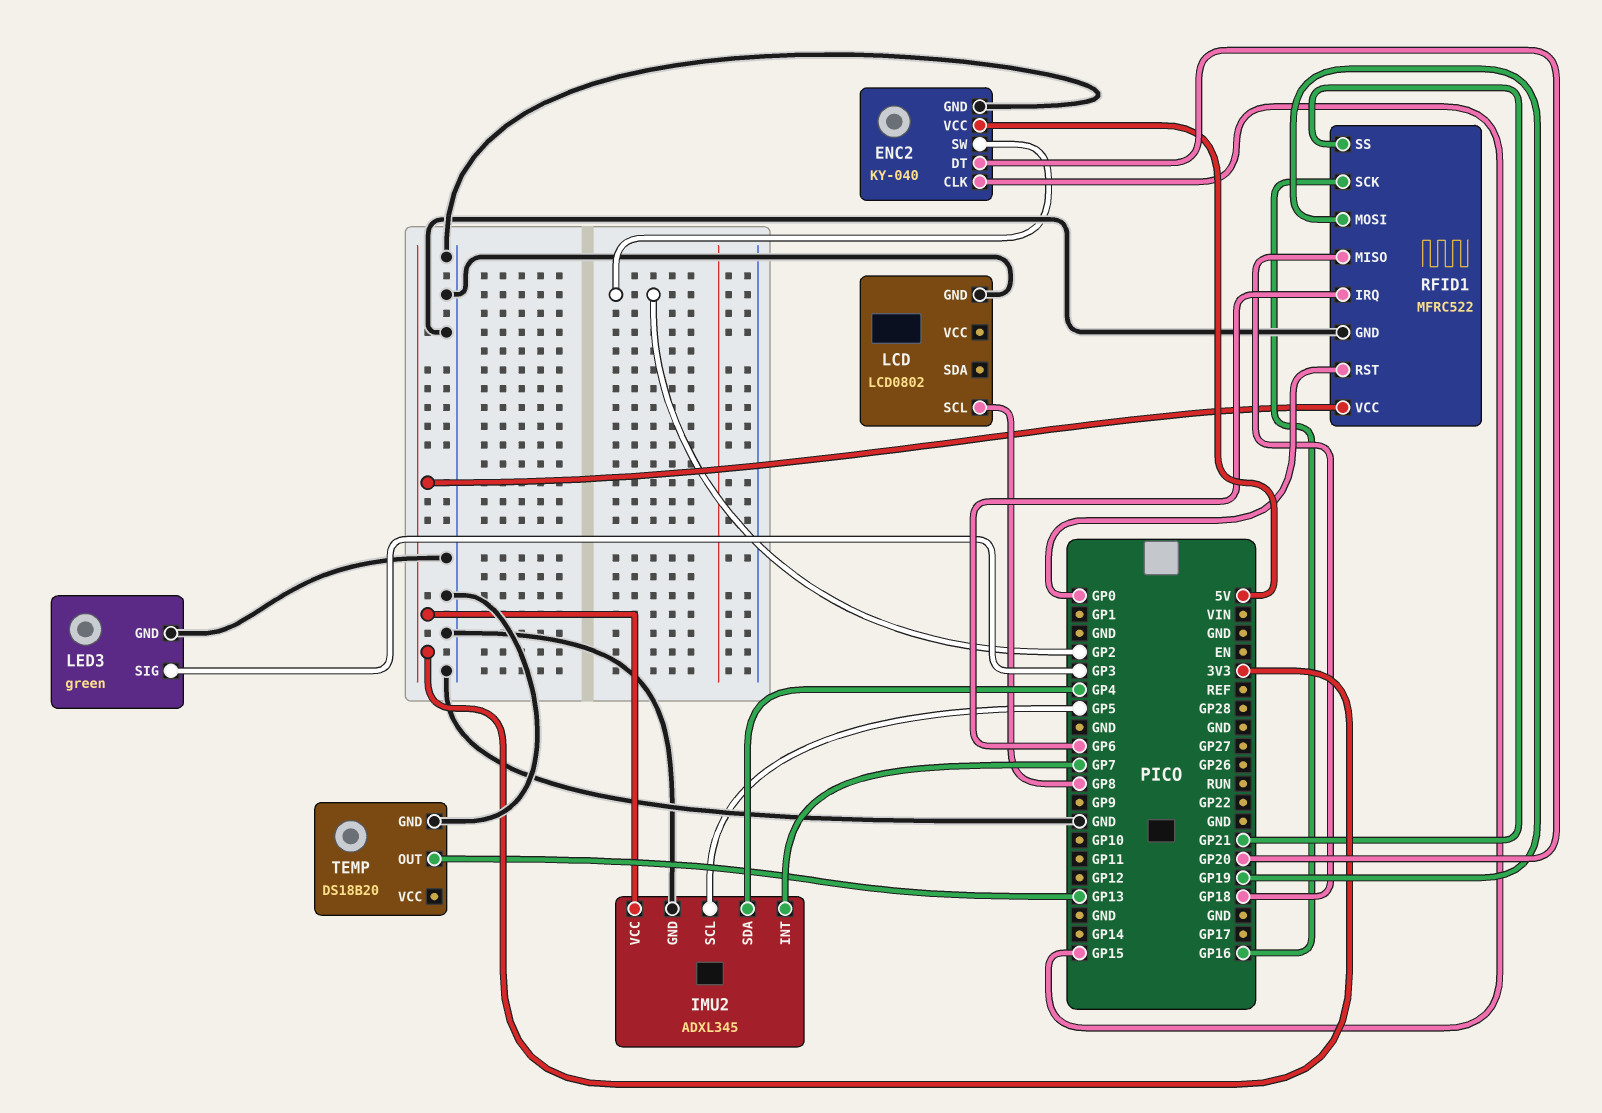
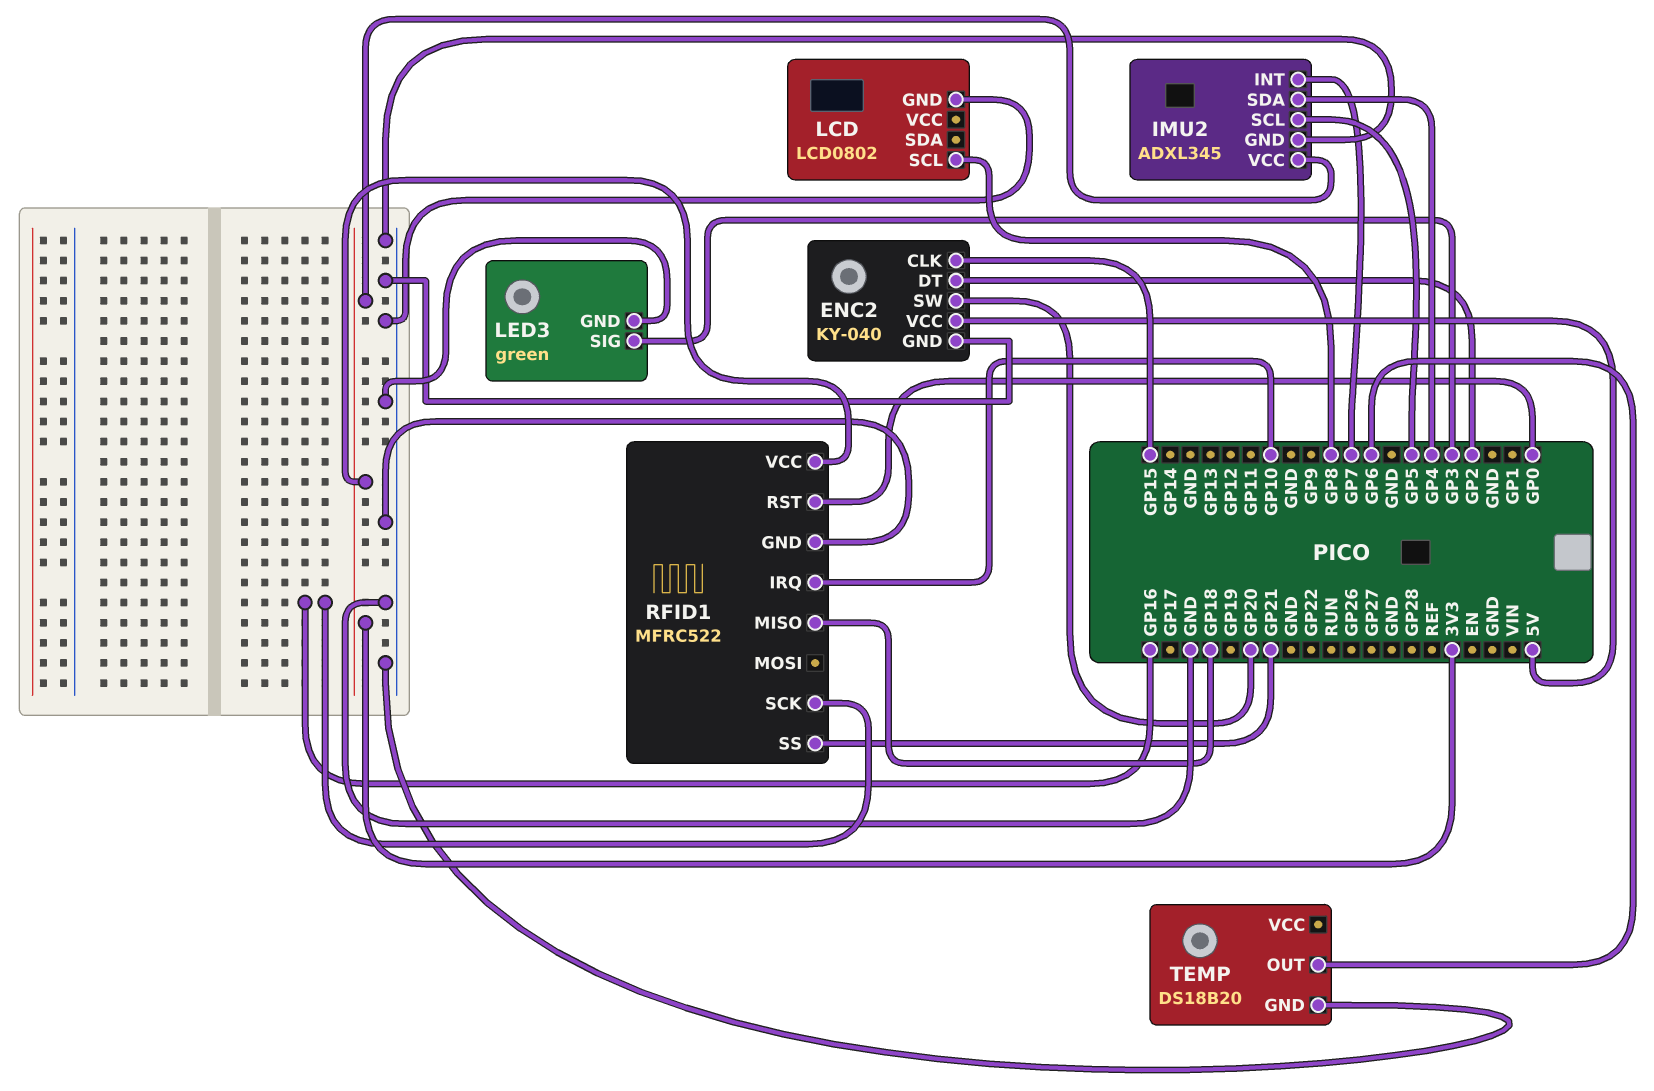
ENC2 pin DT: GP20 -> GP2
ENC2 pin SW: GP2 -> GP20
RFID1 pin IRQ: GP6 -> GP10
RFID1 pin MOSI: GP19 -> none
TEMP pin OUT: GP13 -> GP6

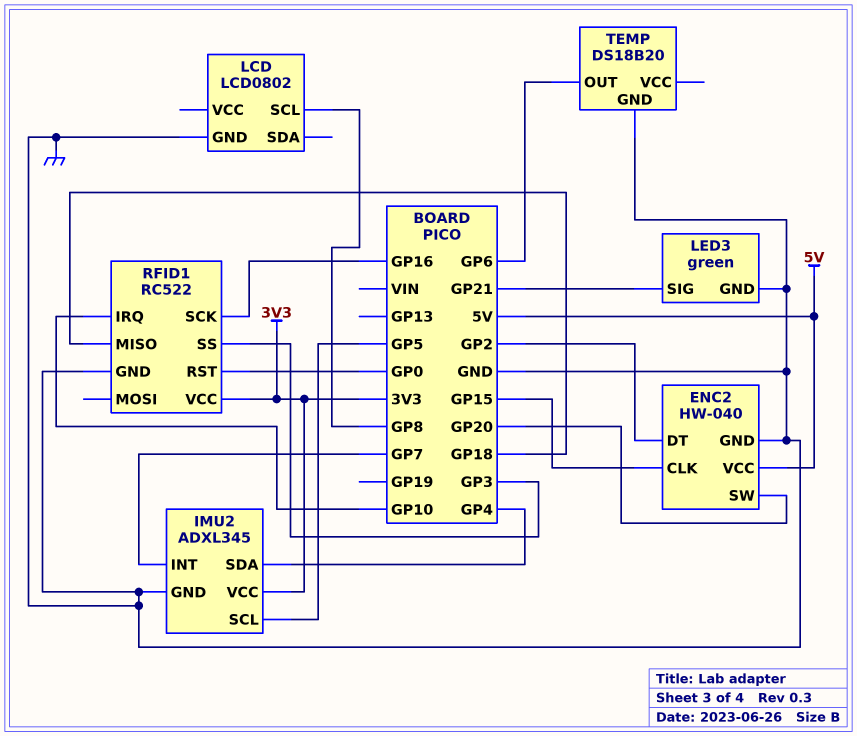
ENC2: KY-040 -> HW-040
LED3 pin SIG: GP3 -> GP21
RFID1: MFRC522 -> RC522
RFID1 pin SS: GP21 -> GP3

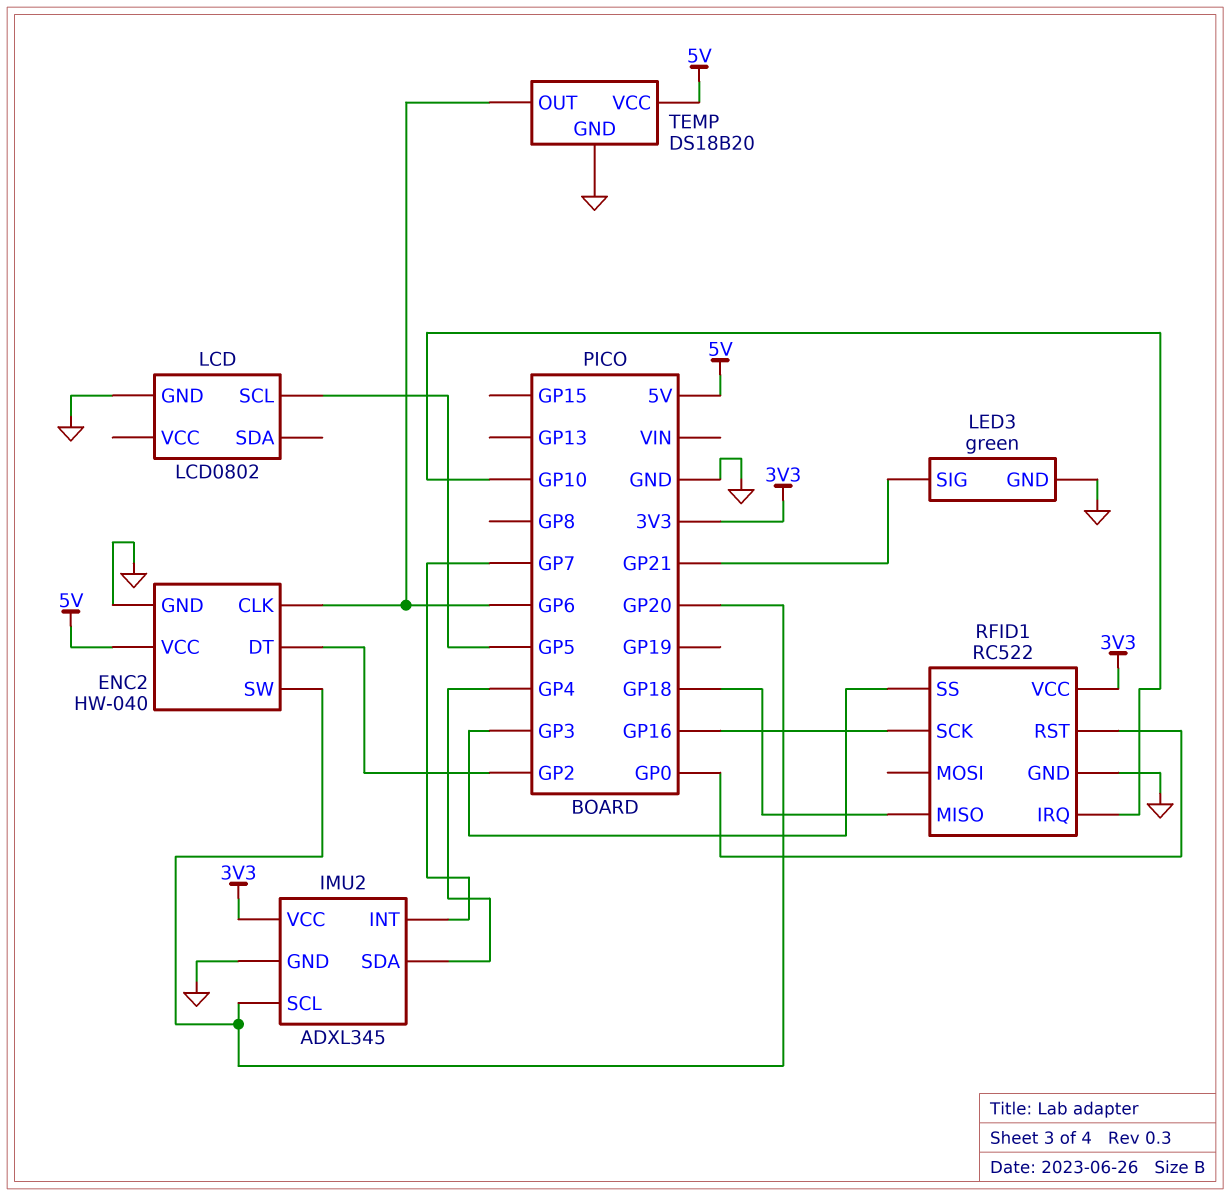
ENC2 pin CLK: GP15 -> GP6
IMU2 pin SCL: GP5 -> GP20
LCD pin SCL: GP8 -> GP5
TEMP pin VCC: none -> 5V

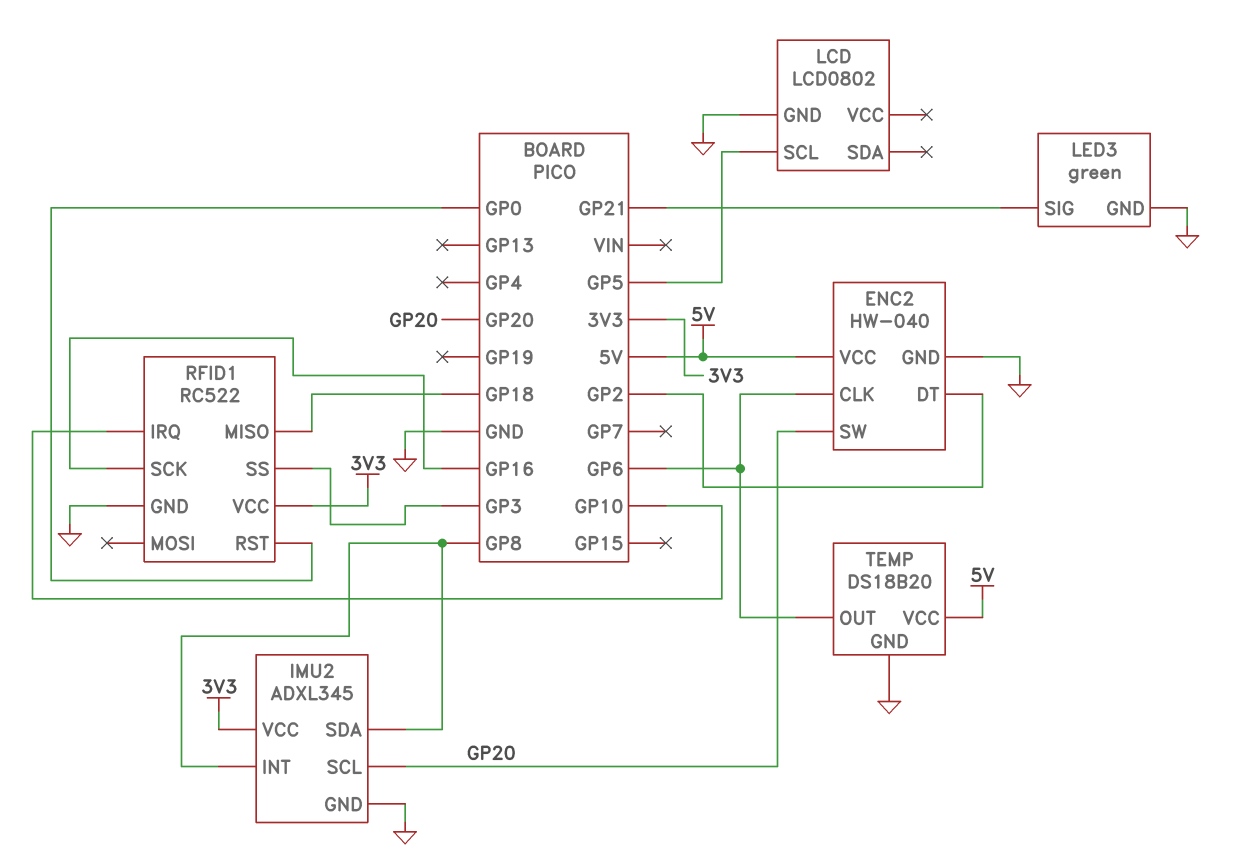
IMU2 pin INT: GP7 -> GP8
IMU2 pin SDA: GP4 -> GP8

